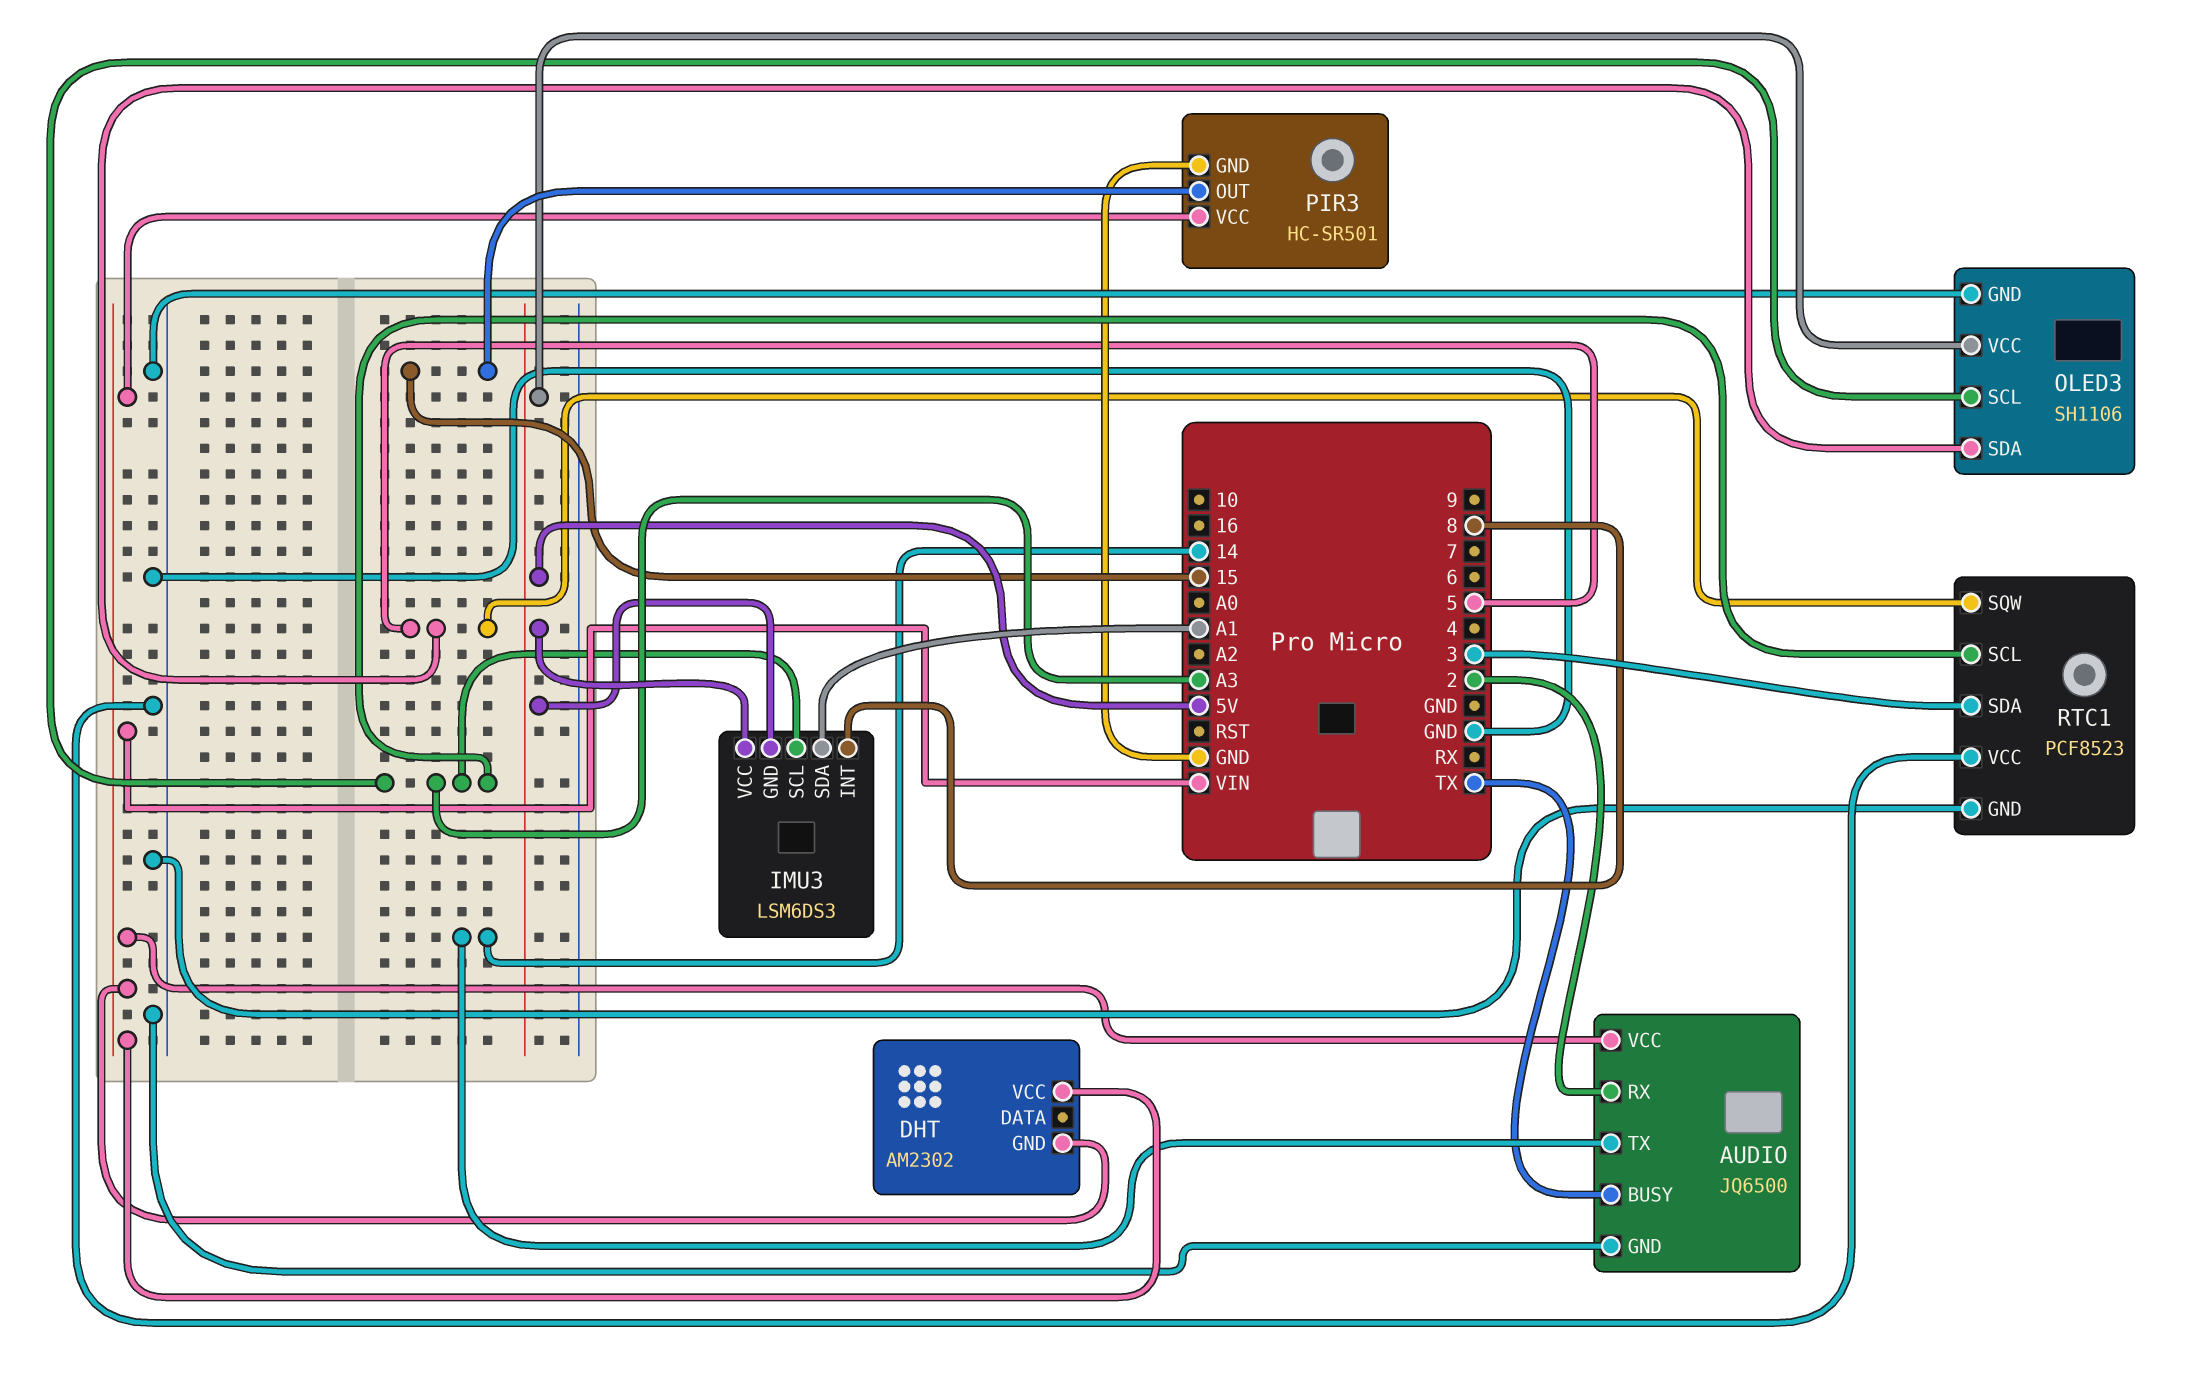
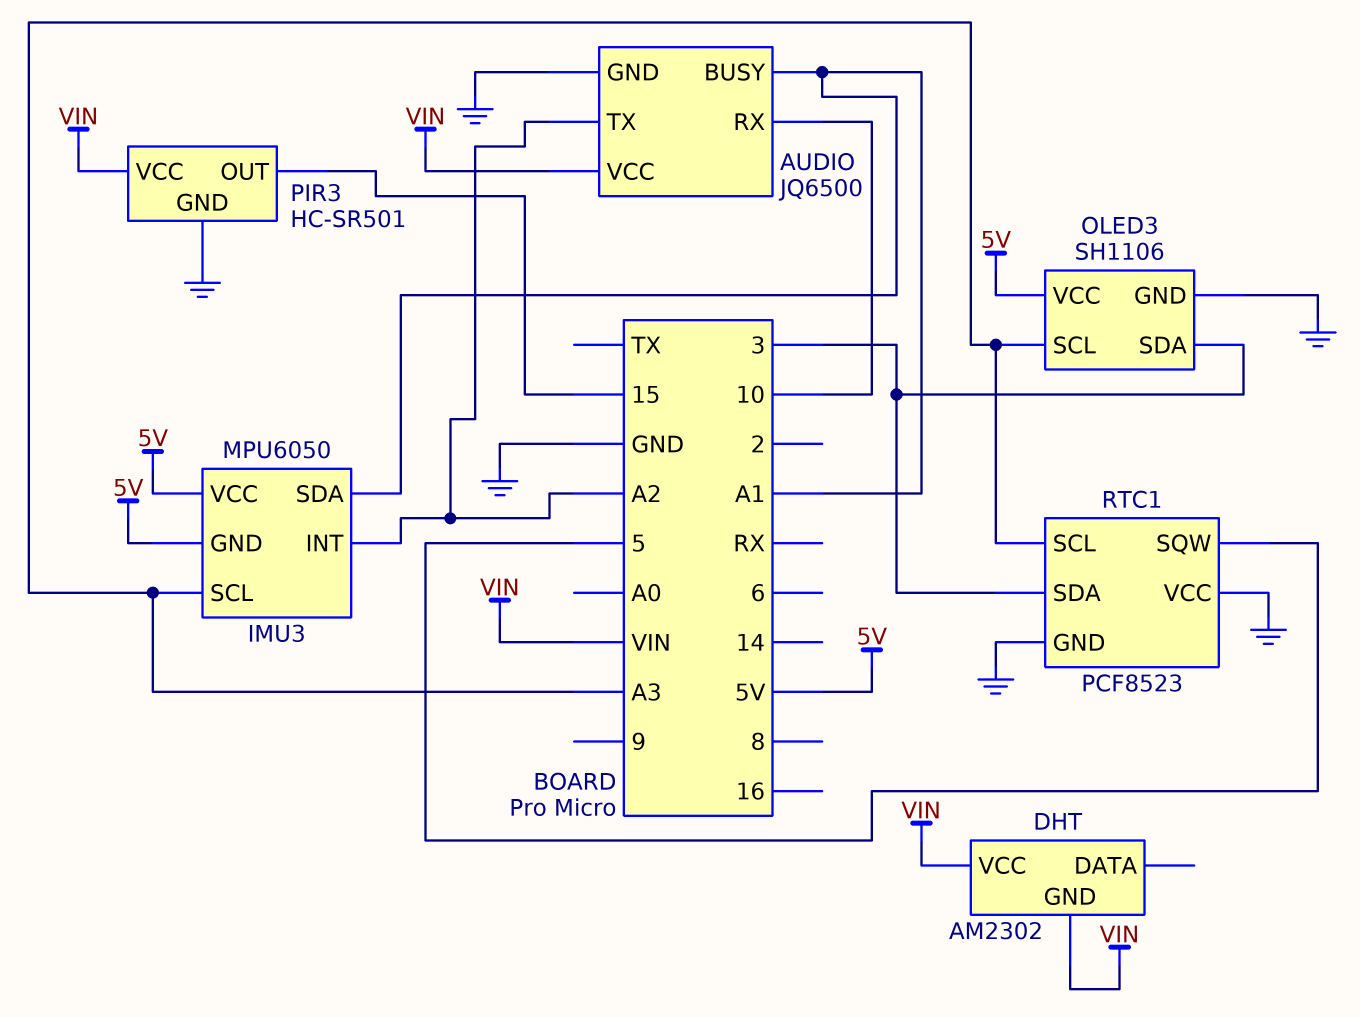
AUDIO pin BUSY: TX -> A1
AUDIO pin RX: 2 -> 10
AUDIO pin TX: 14 -> A2
IMU3: LSM6DS3 -> MPU6050
IMU3 pin INT: 8 -> A2
OLED3 pin SDA: 5 -> 3

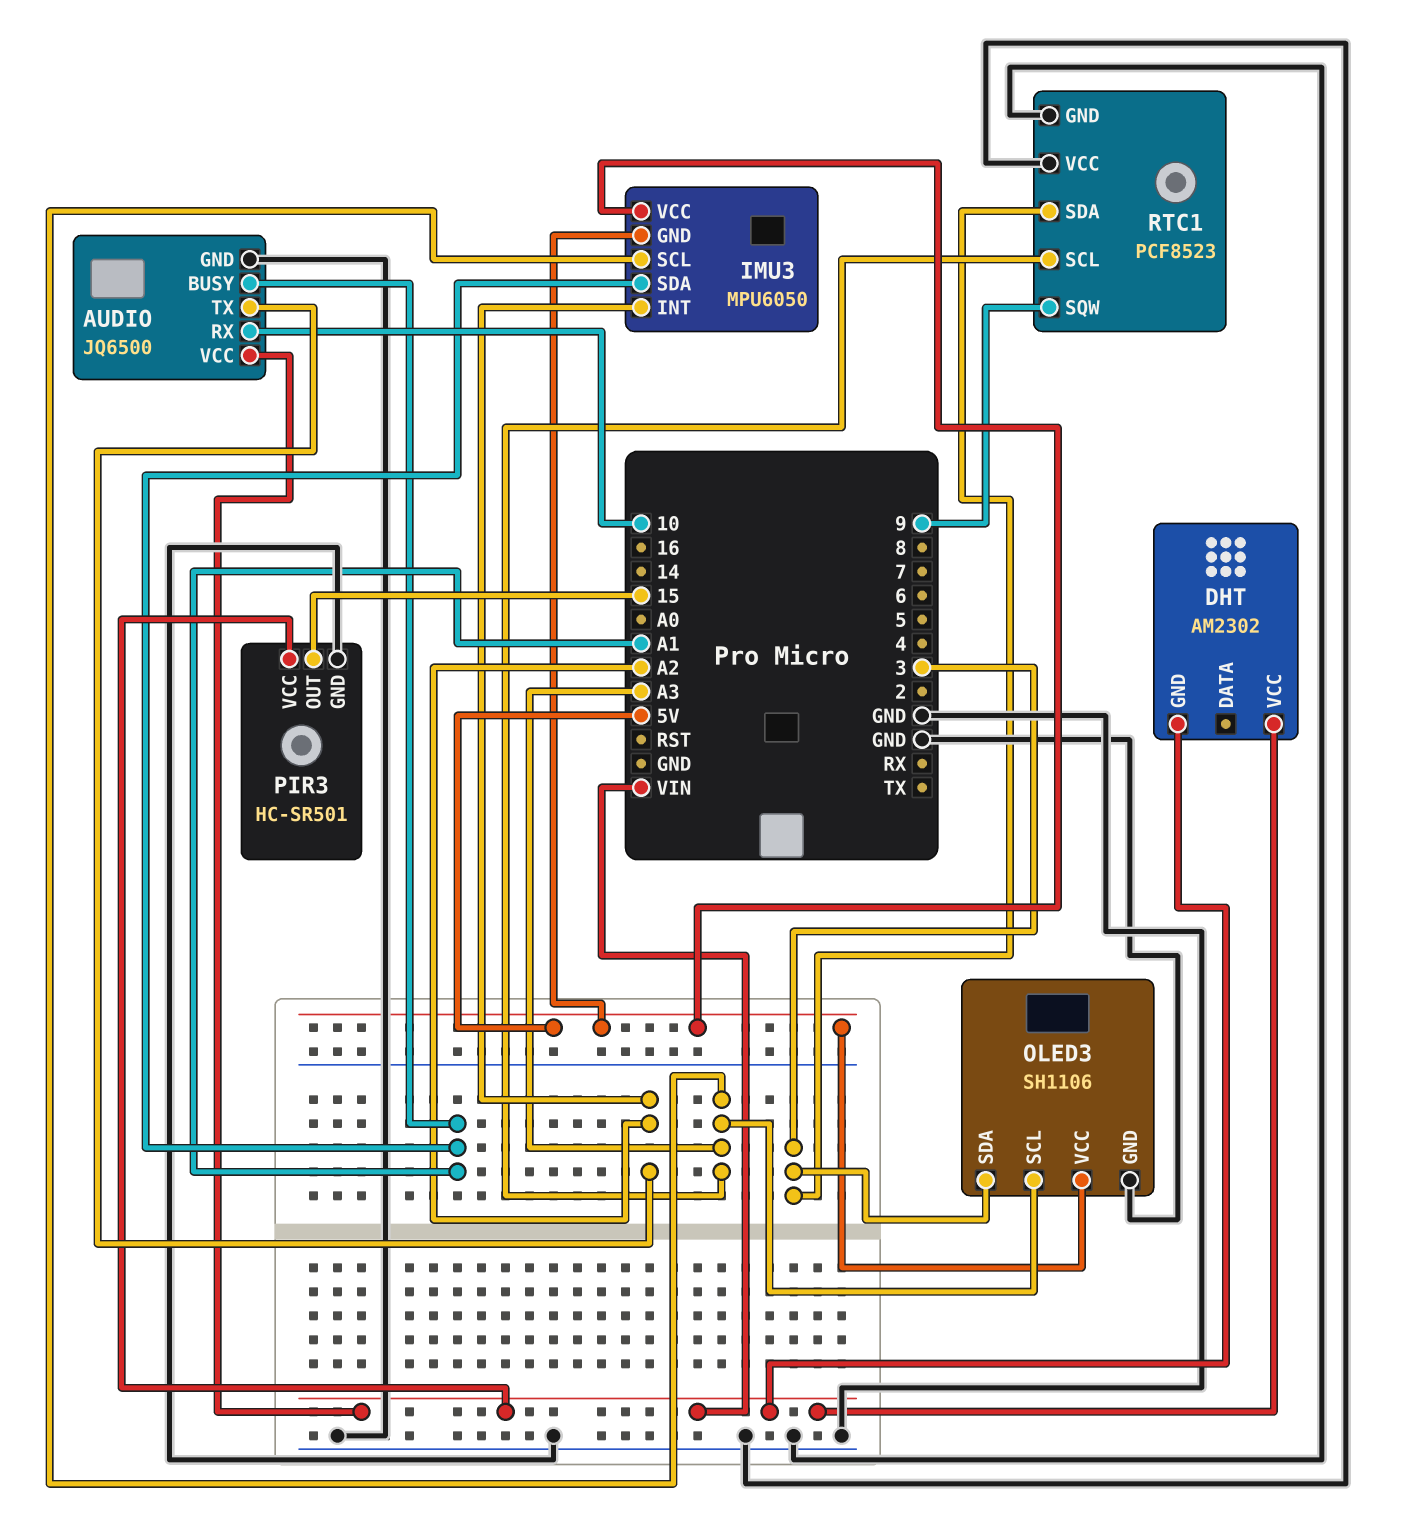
RTC1 pin SQW: 5 -> 9

